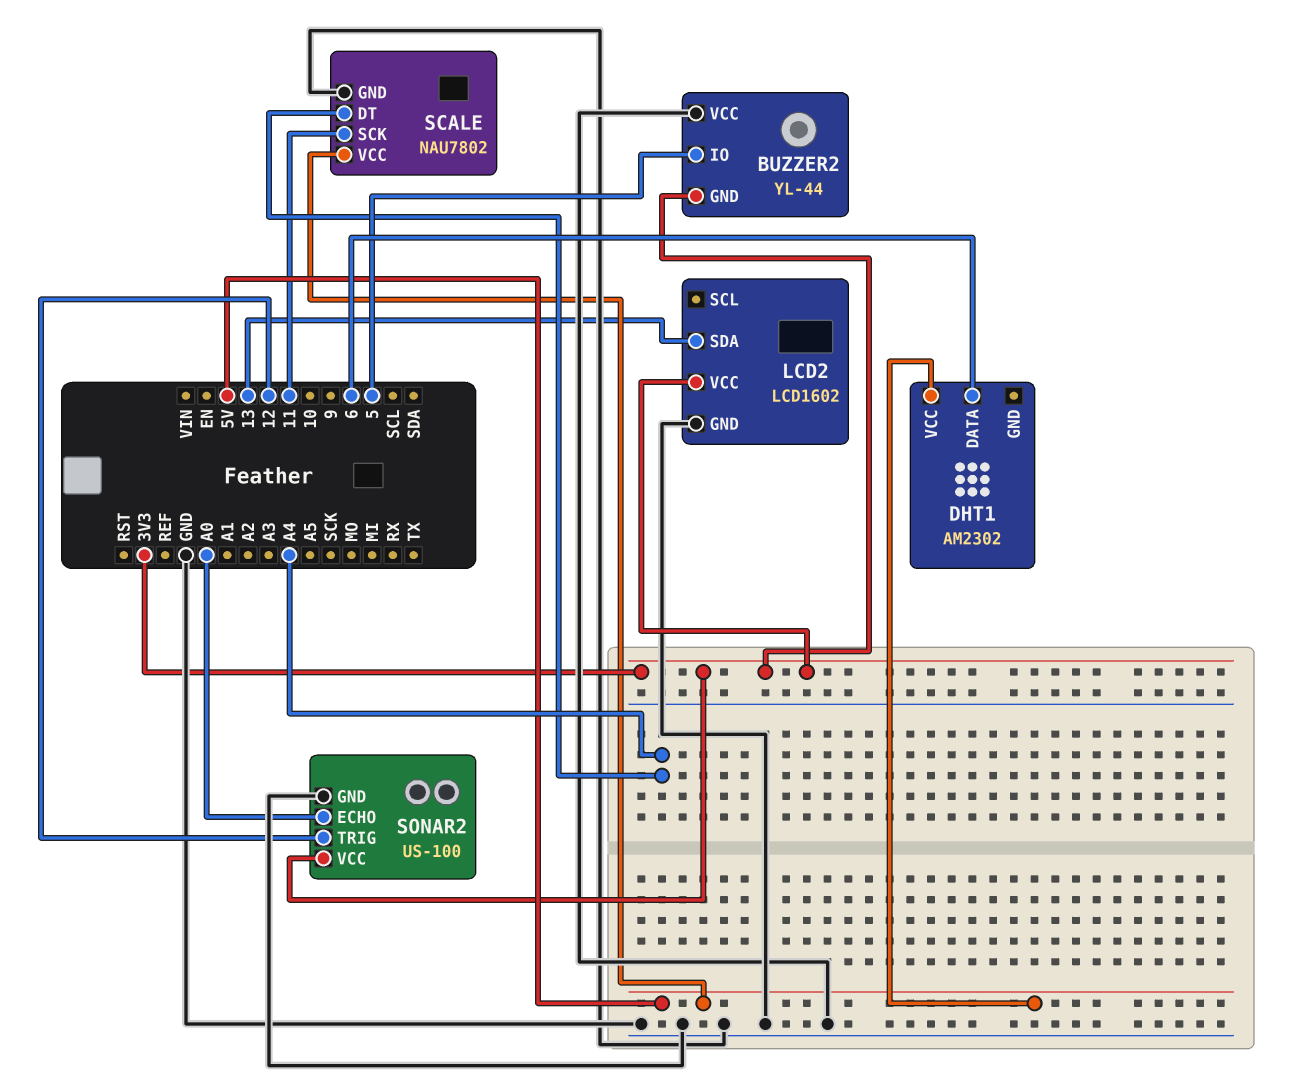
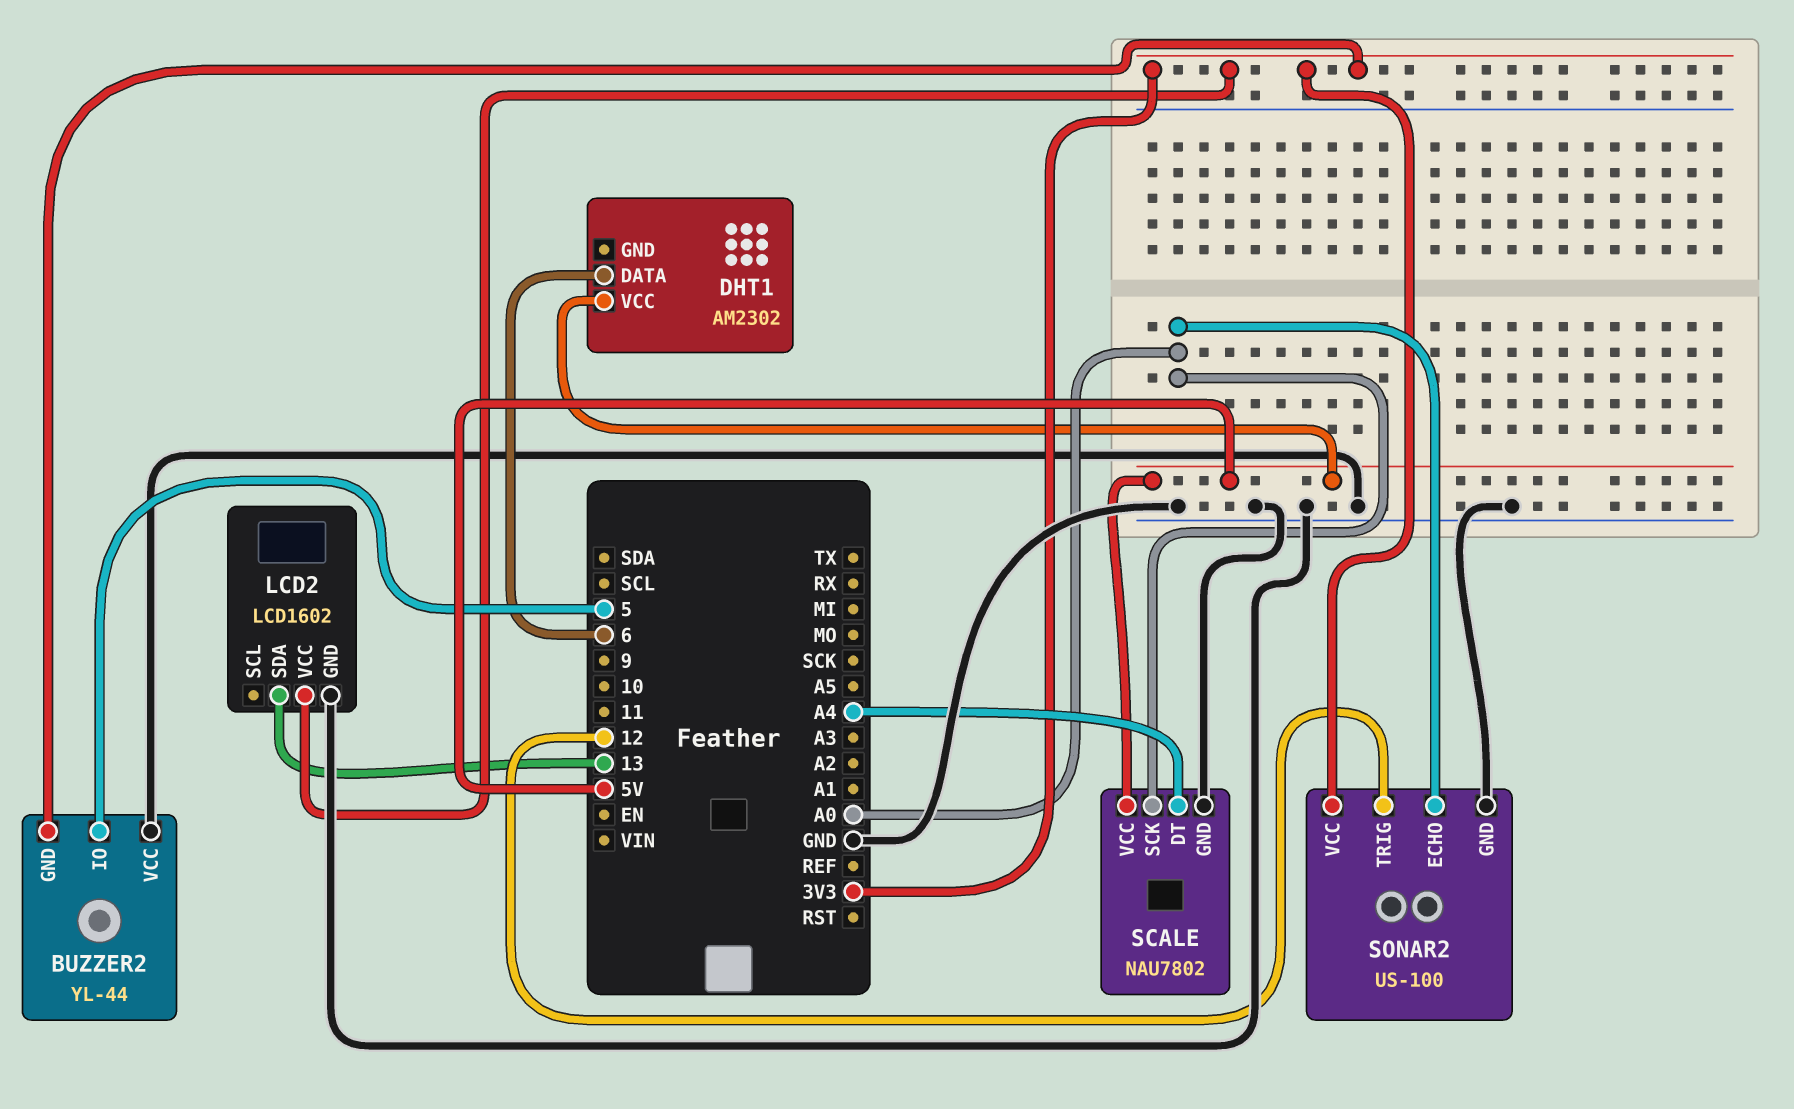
SCALE pin SCK: 11 -> A0

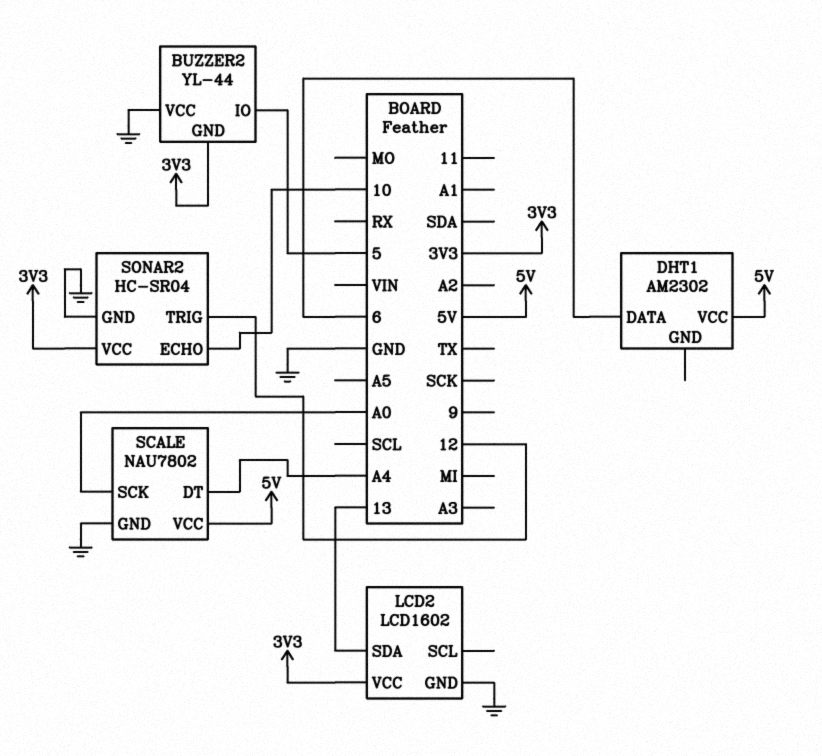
SONAR2: US-100 -> HC-SR04
SONAR2 pin ECHO: A0 -> 10

